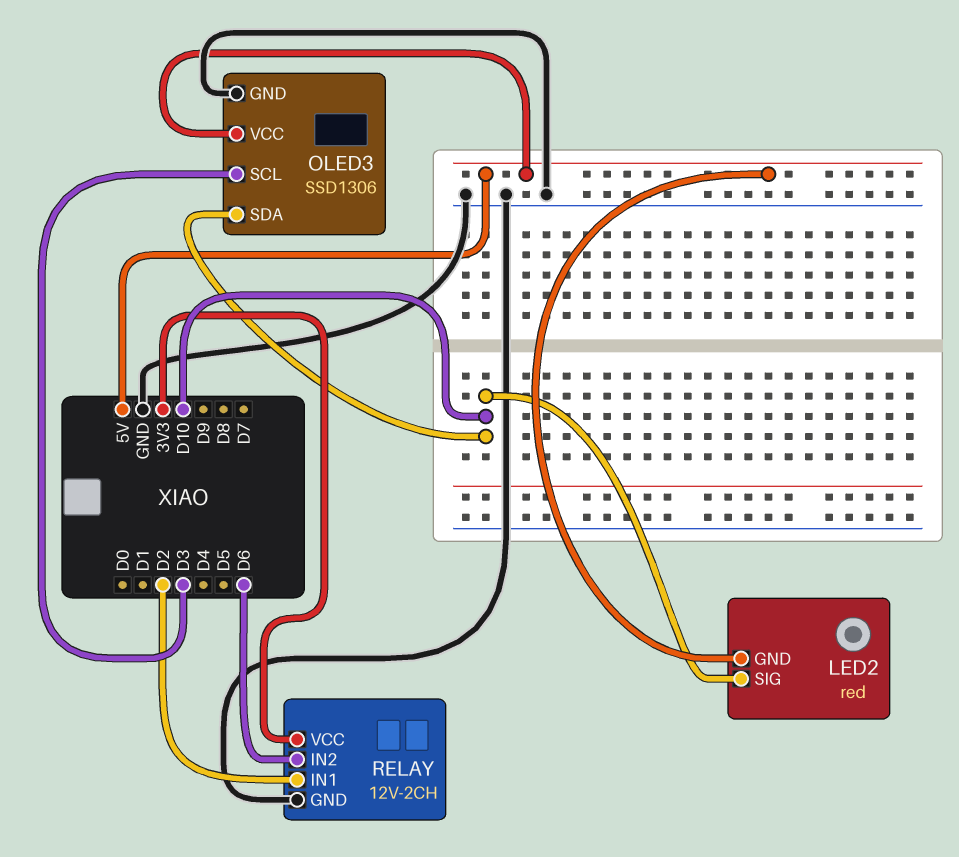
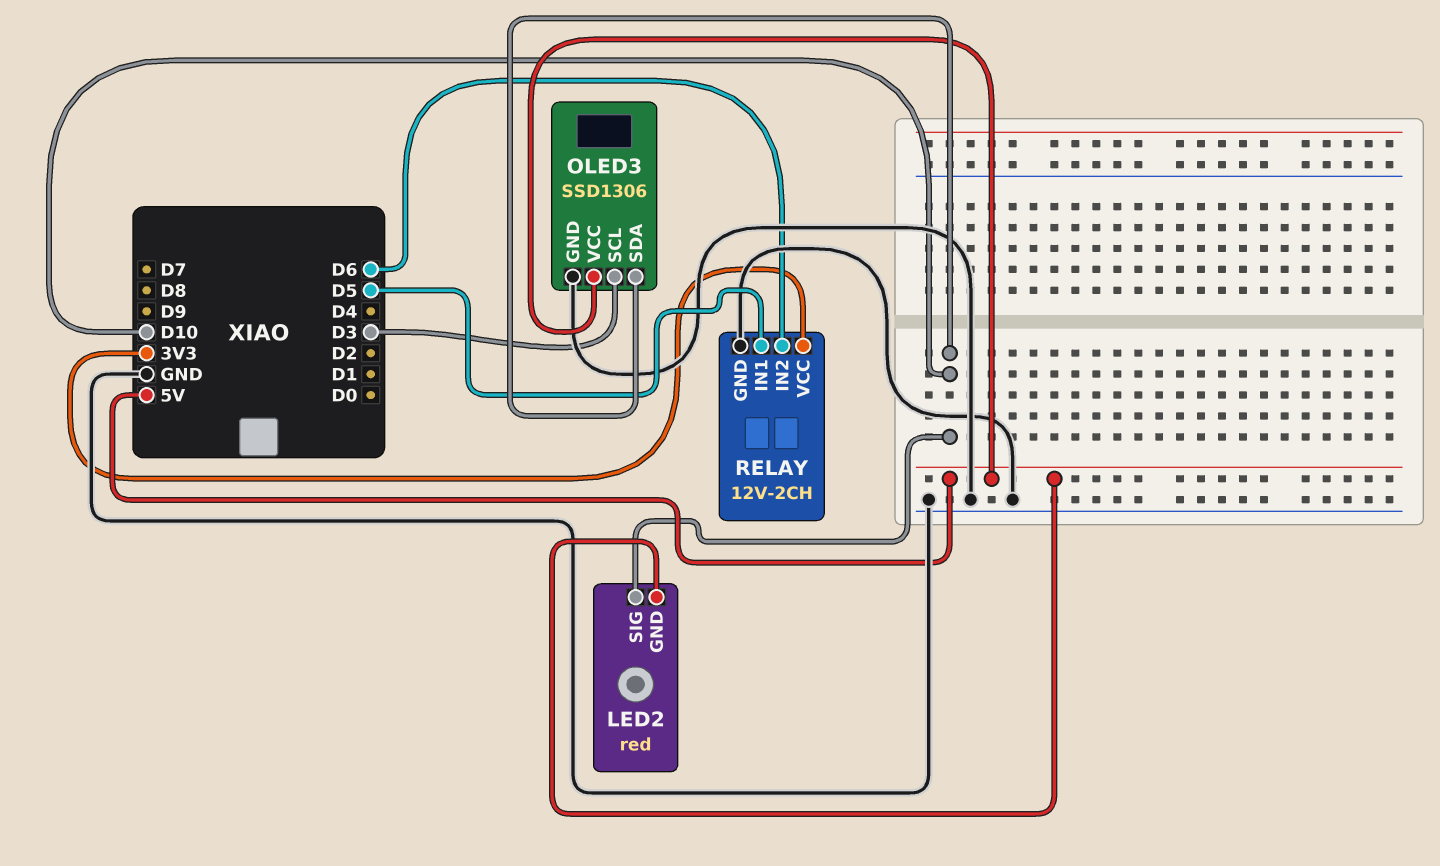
RELAY pin IN1: D2 -> D5

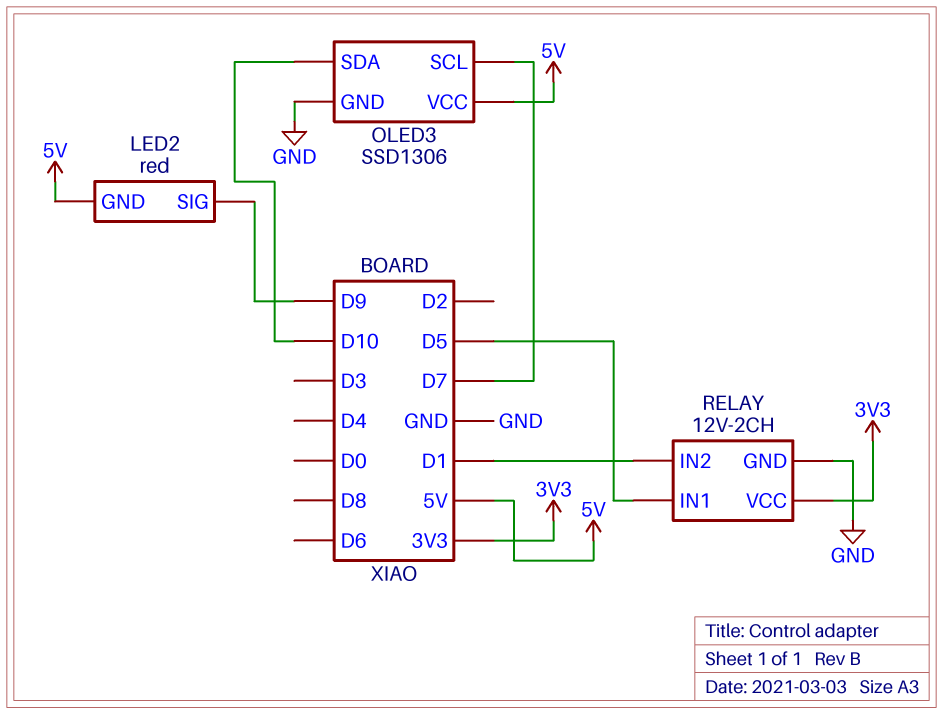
LED2 pin SIG: D10 -> D9
OLED3 pin SCL: D3 -> D7
RELAY pin IN2: D6 -> D1

